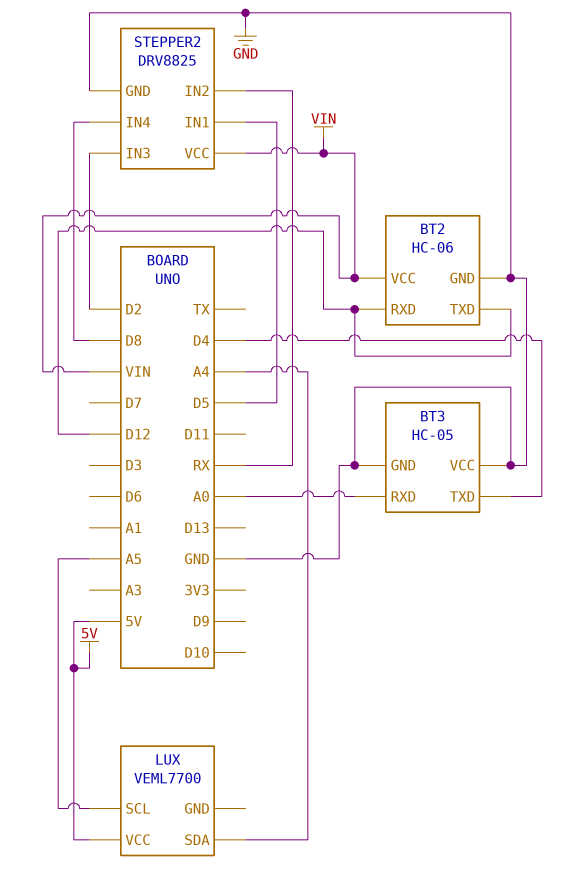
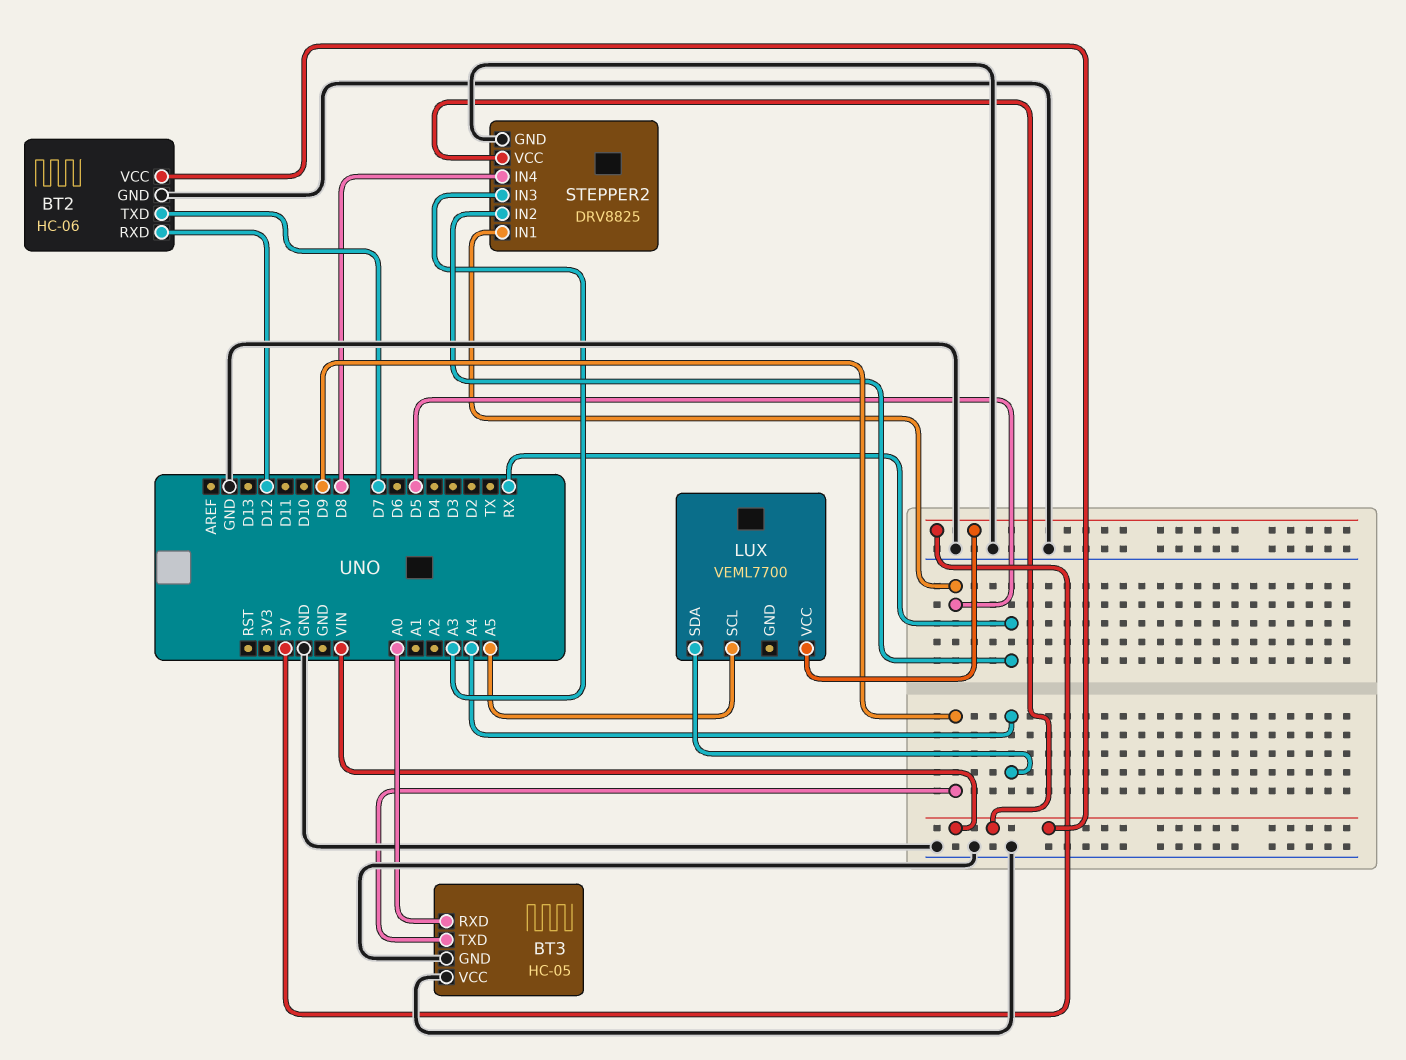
BT2 pin TXD: D12 -> D7
BT3 pin TXD: D4 -> D9
STEPPER2 pin IN3: D2 -> A3

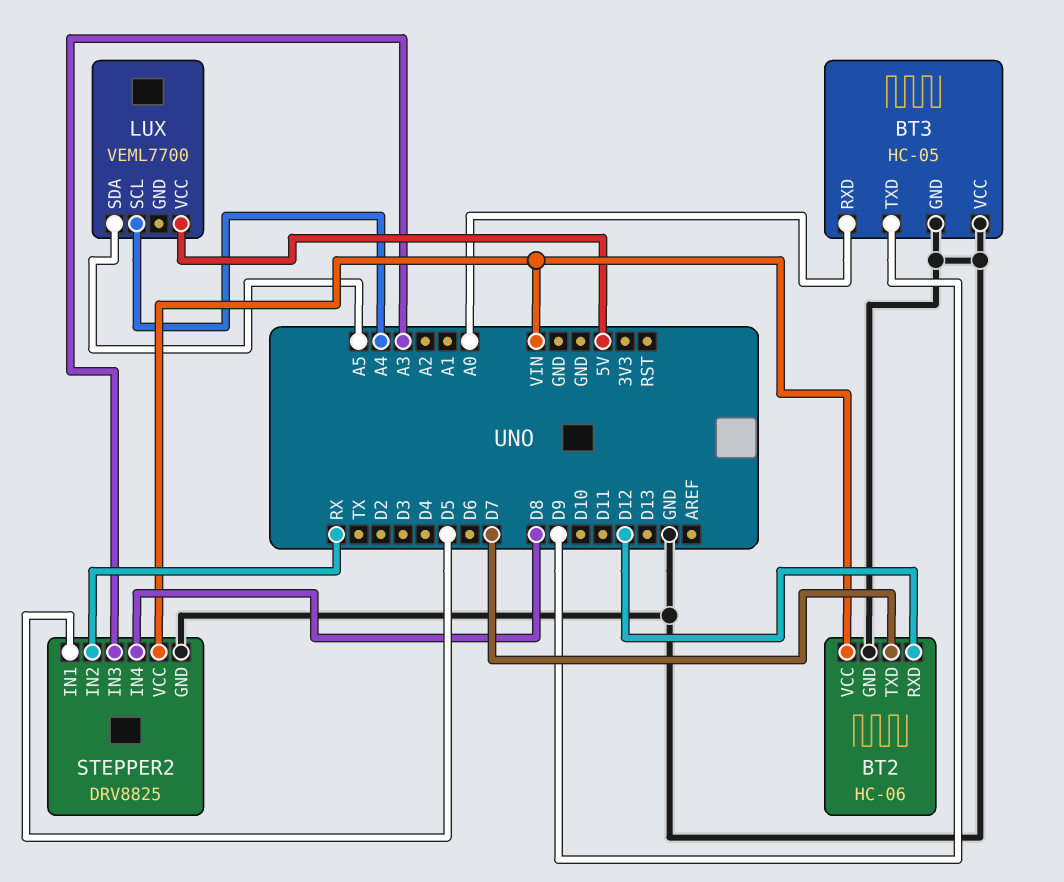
LUX pin SCL: A5 -> A4
LUX pin SDA: A4 -> A5

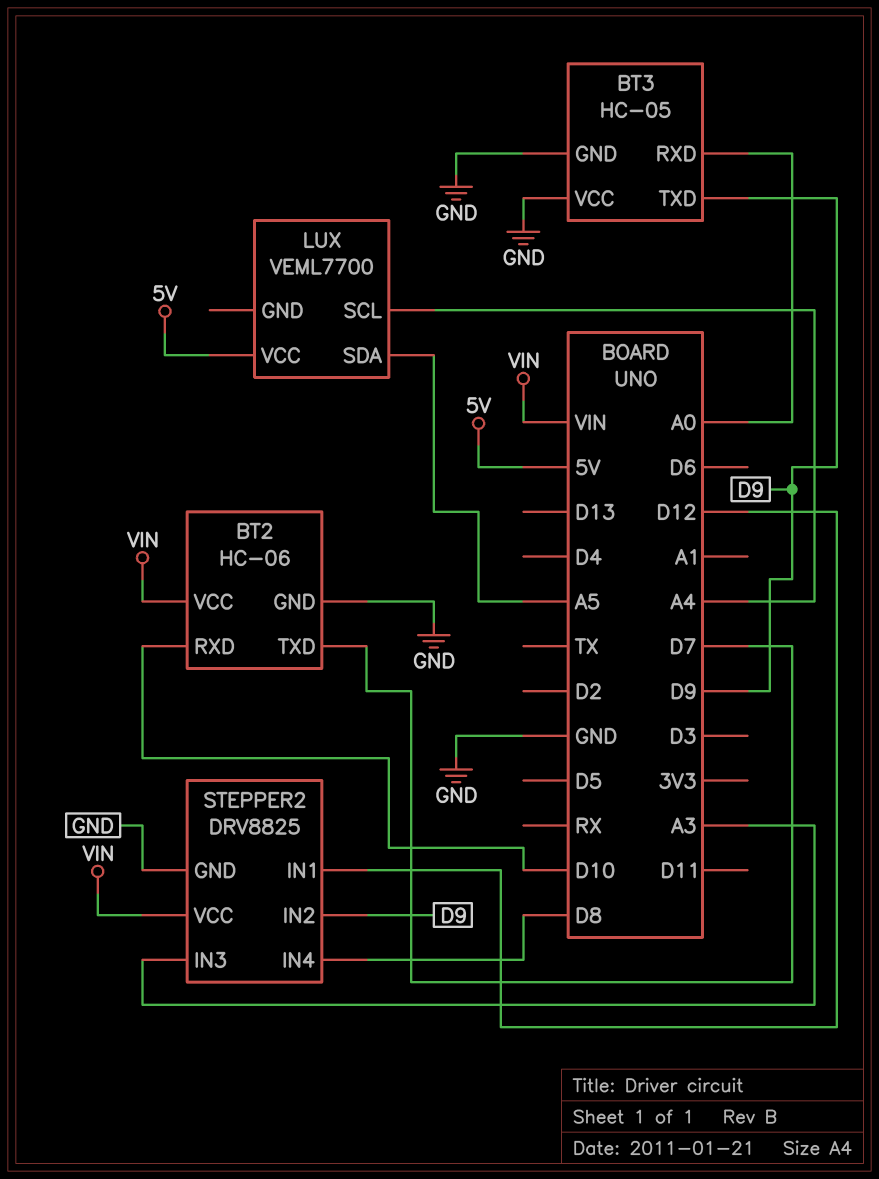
BT2 pin RXD: D12 -> D10
STEPPER2 pin IN1: D5 -> D12
STEPPER2 pin IN2: RX -> D9

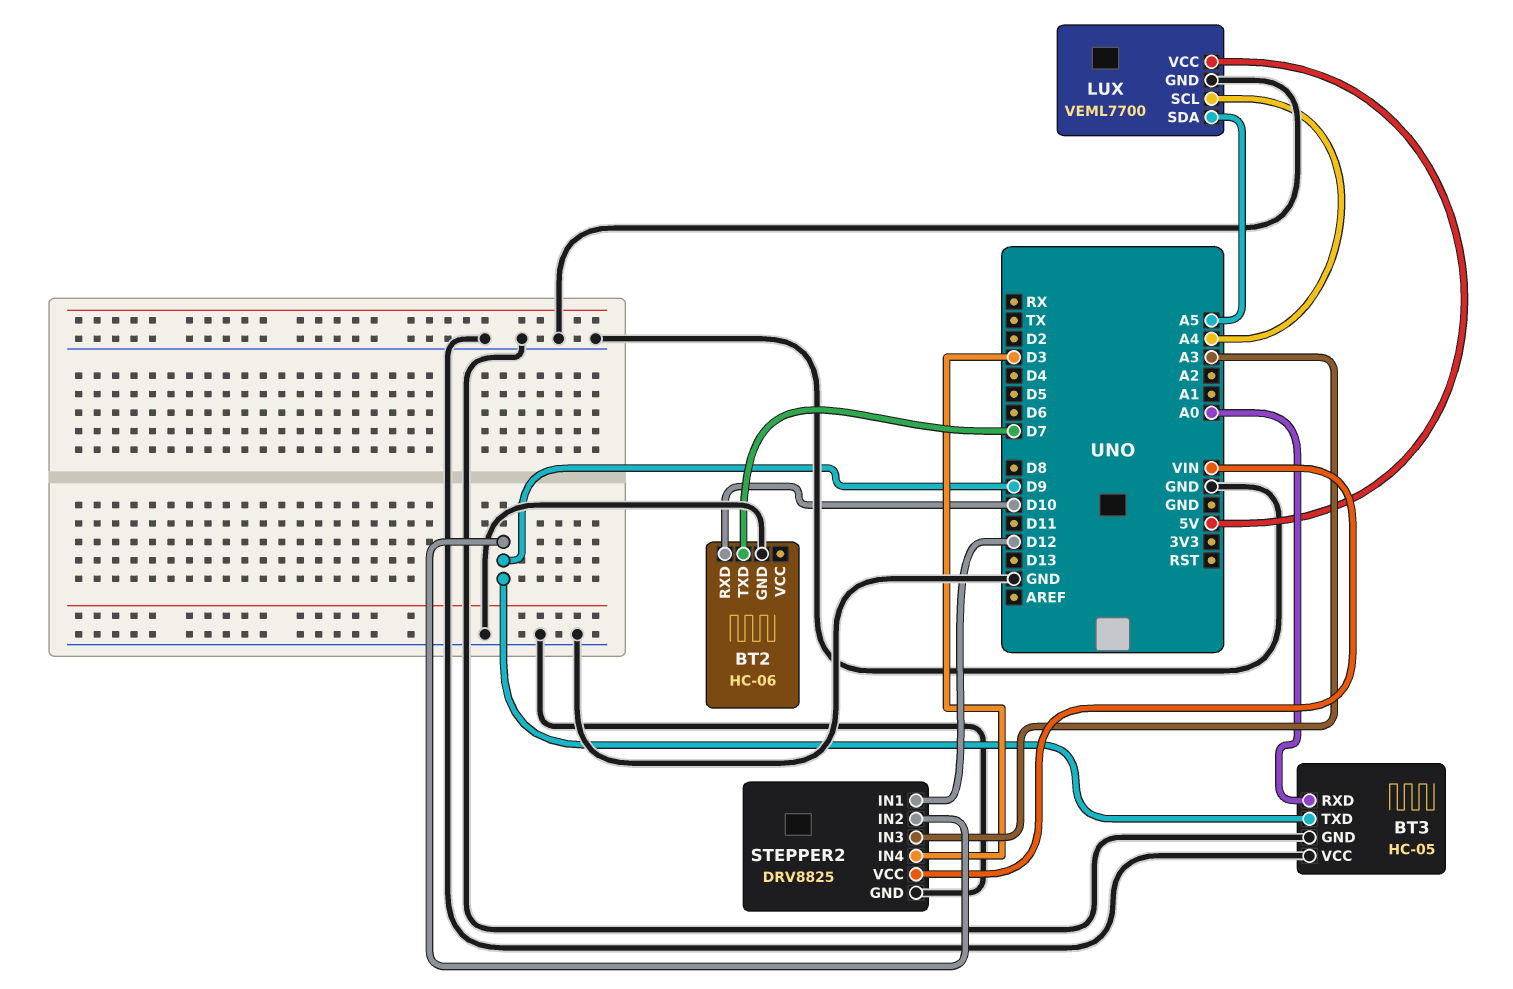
BT2 pin VCC: VIN -> none
LUX pin GND: none -> GND
STEPPER2 pin IN4: D8 -> D3

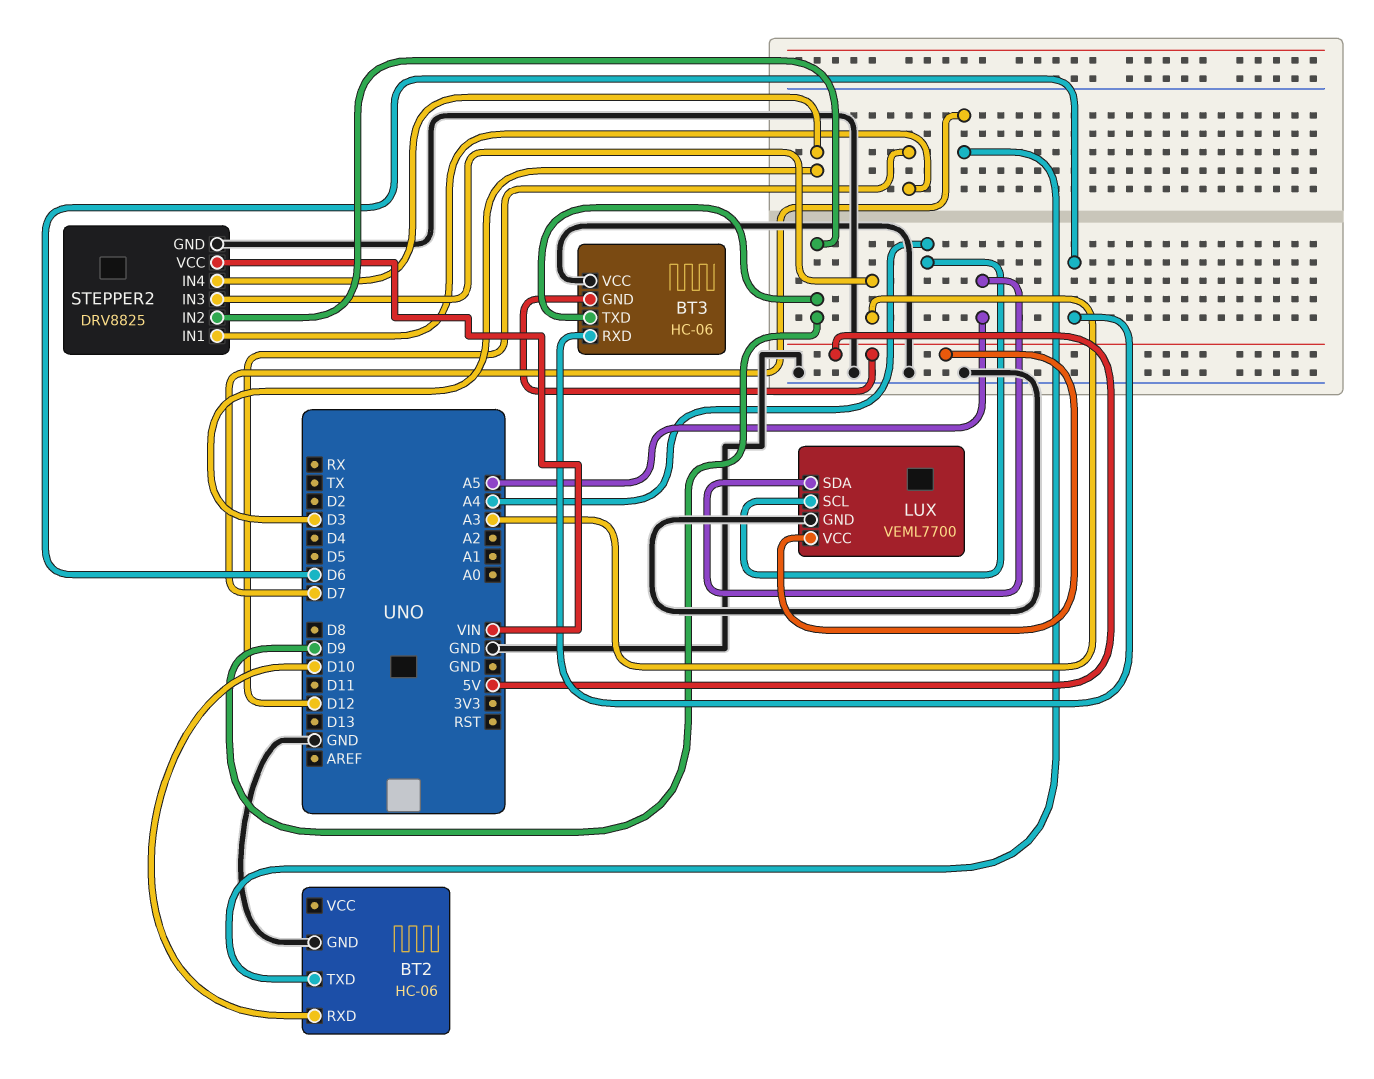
BT3: HC-05 -> HC-06
BT3 pin GND: GND -> 5V
BT3 pin RXD: A0 -> D6

